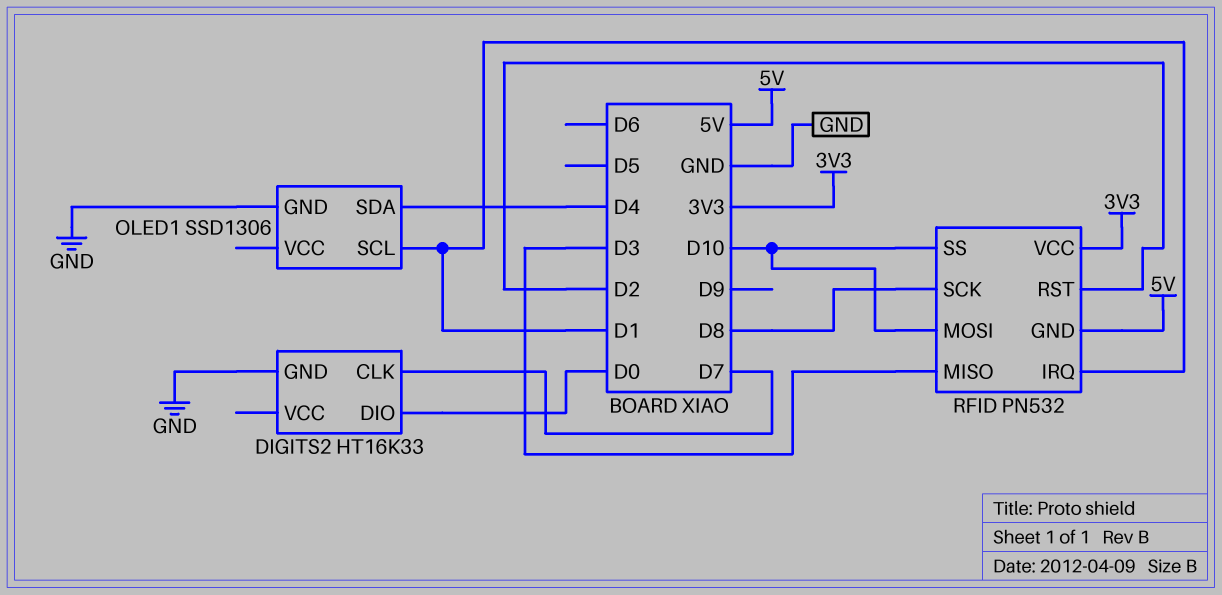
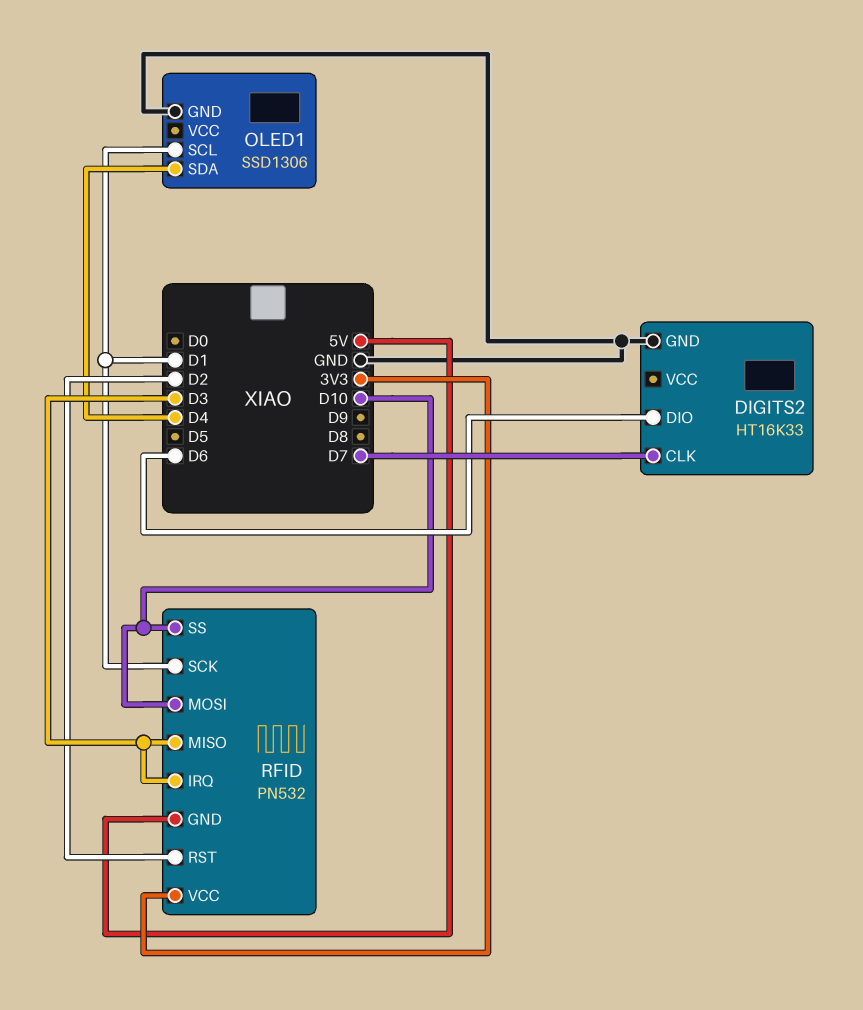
DIGITS2 pin DIO: D0 -> D6
RFID pin IRQ: D1 -> D3
RFID pin SCK: D8 -> D1

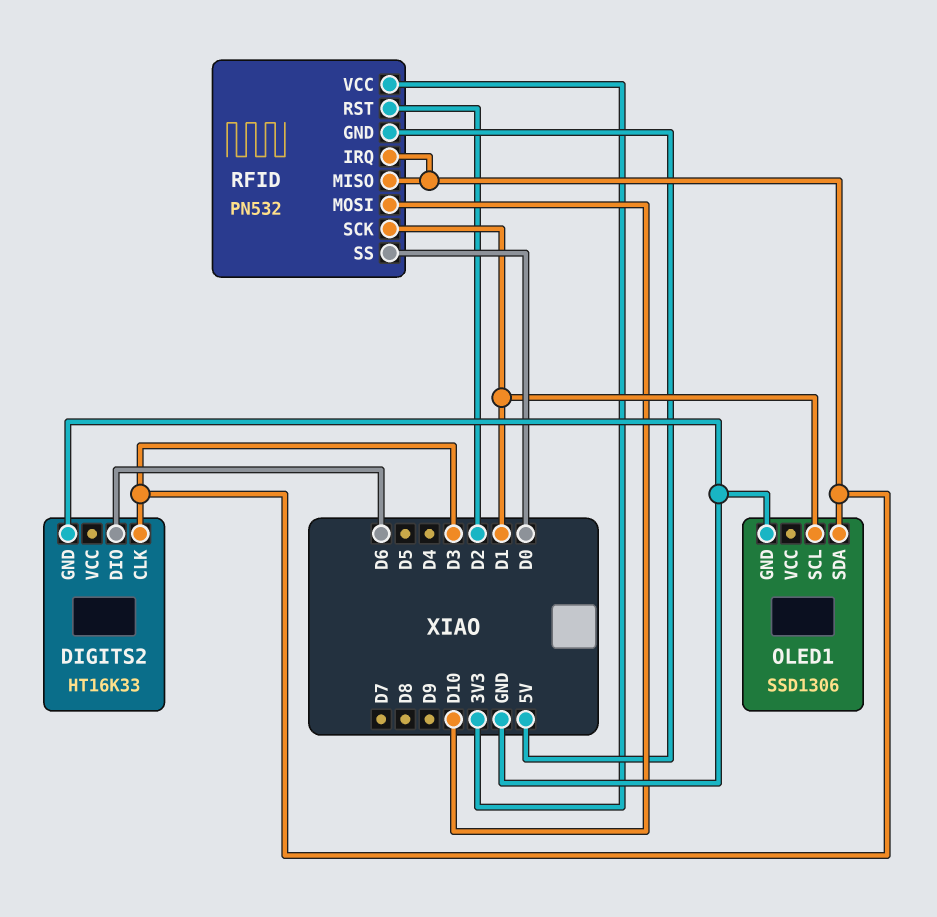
DIGITS2 pin CLK: D7 -> D3
OLED1 pin SDA: D4 -> D3
RFID pin SS: D10 -> D0

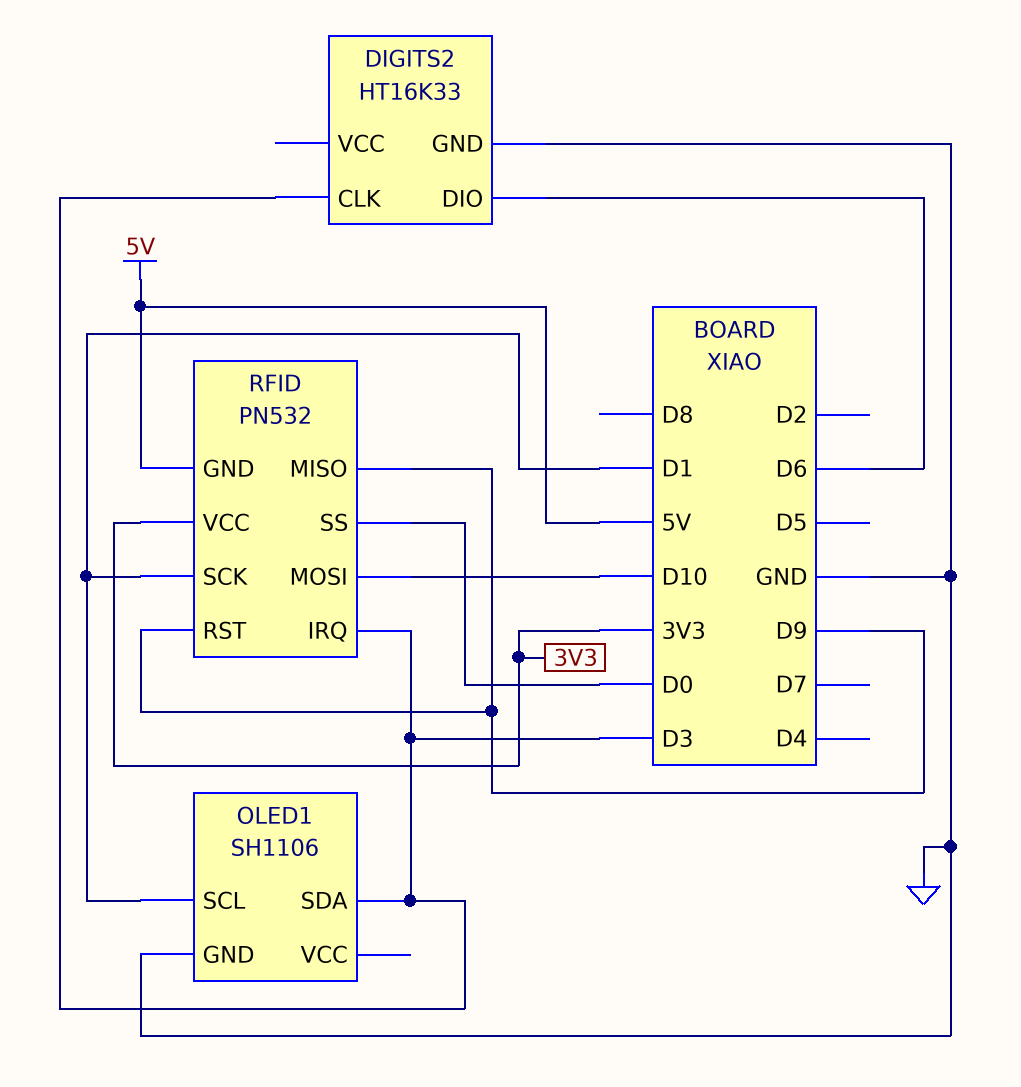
OLED1: SSD1306 -> SH1106
RFID pin MISO: D3 -> D9
RFID pin RST: D2 -> D9

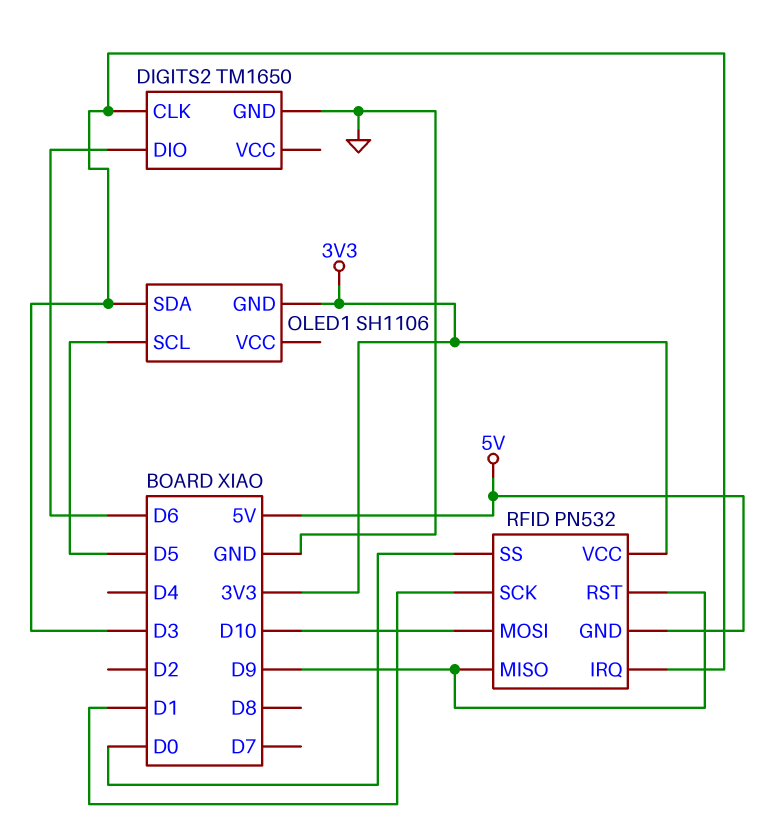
DIGITS2: HT16K33 -> TM1650
OLED1 pin GND: GND -> 3V3
OLED1 pin SCL: D1 -> D5

